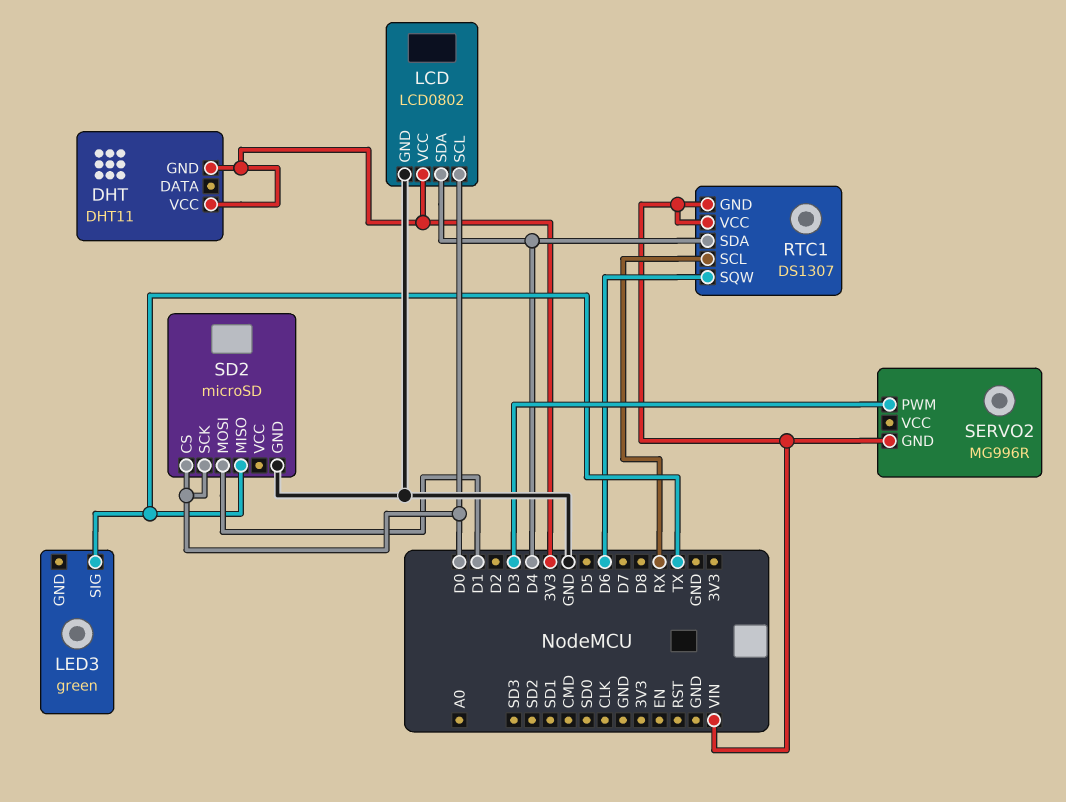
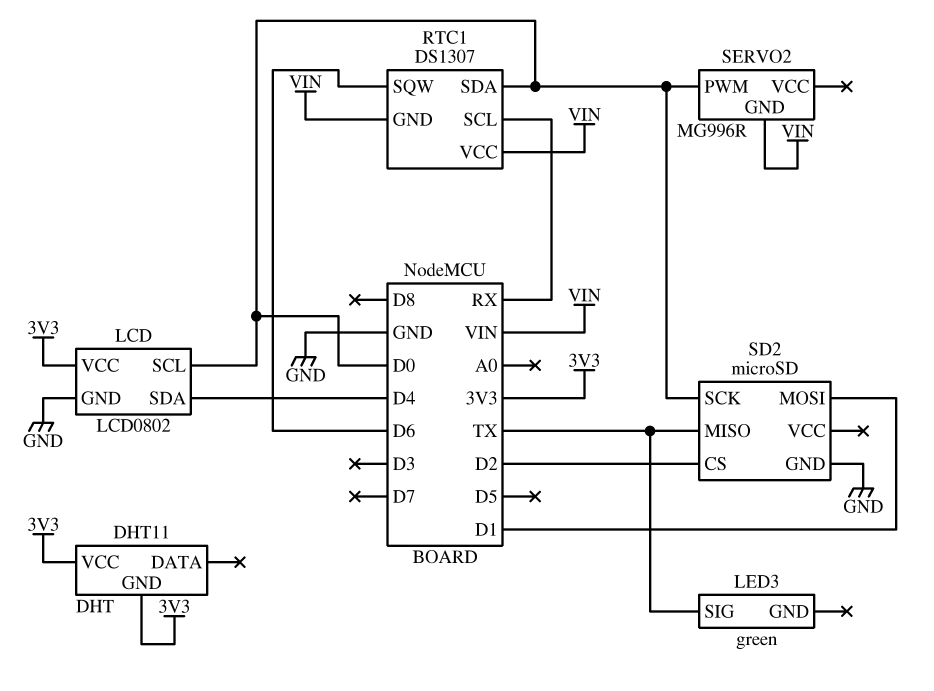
RTC1 pin SDA: D4 -> D0
SD2 pin CS: D0 -> D2
SERVO2 pin PWM: D3 -> D0

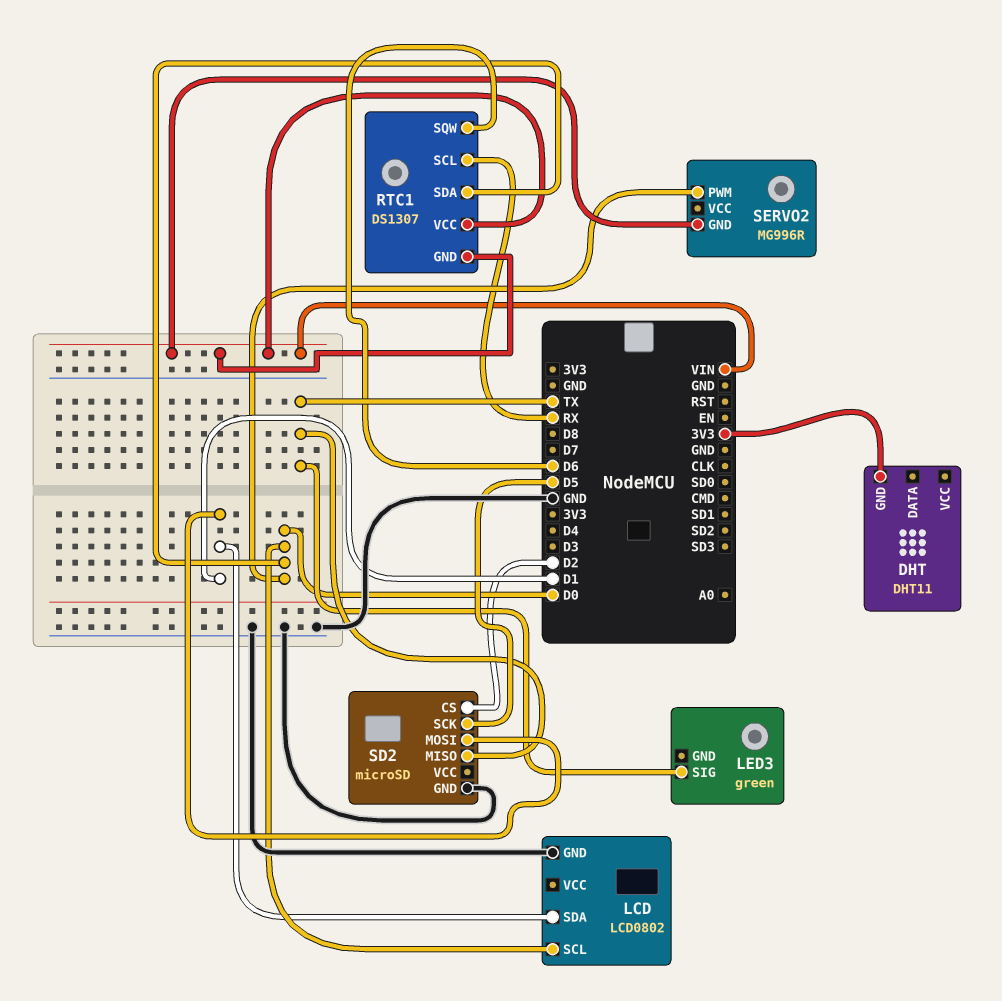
DHT pin VCC: 3V3 -> none
LCD pin SDA: D4 -> D1
LCD pin VCC: 3V3 -> none
SD2 pin SCK: D0 -> D5

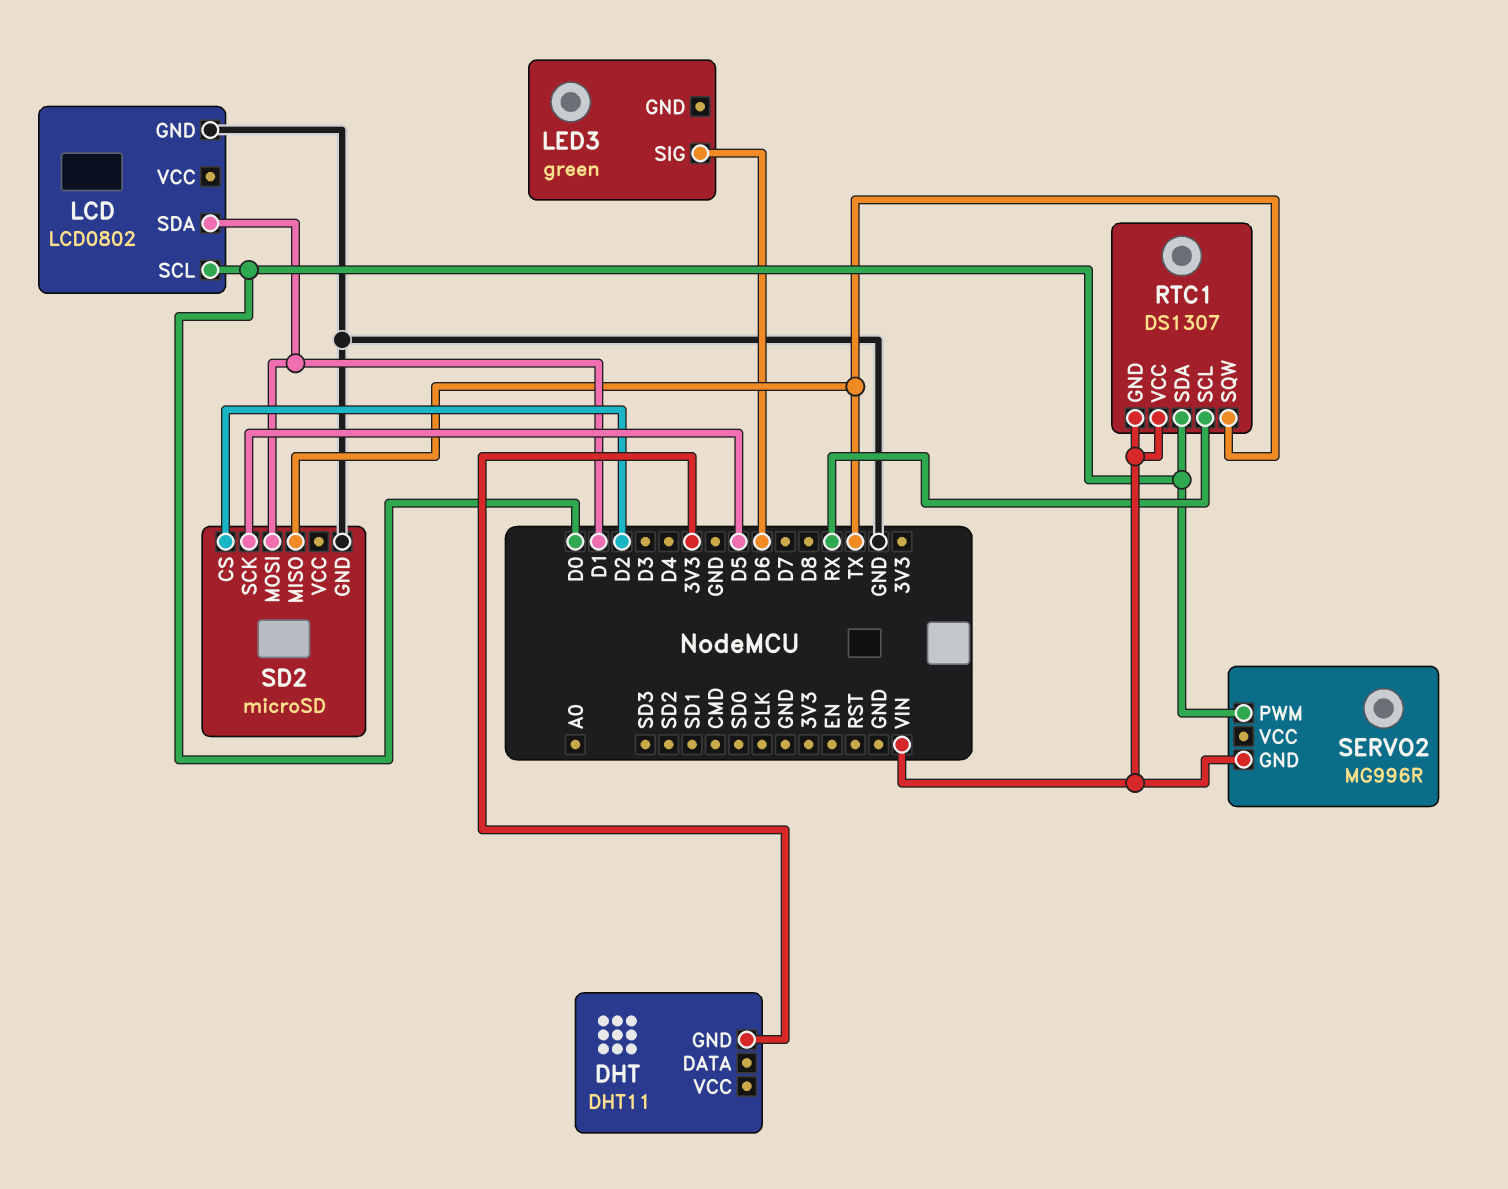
LED3 pin SIG: TX -> D6
RTC1 pin SQW: D6 -> TX

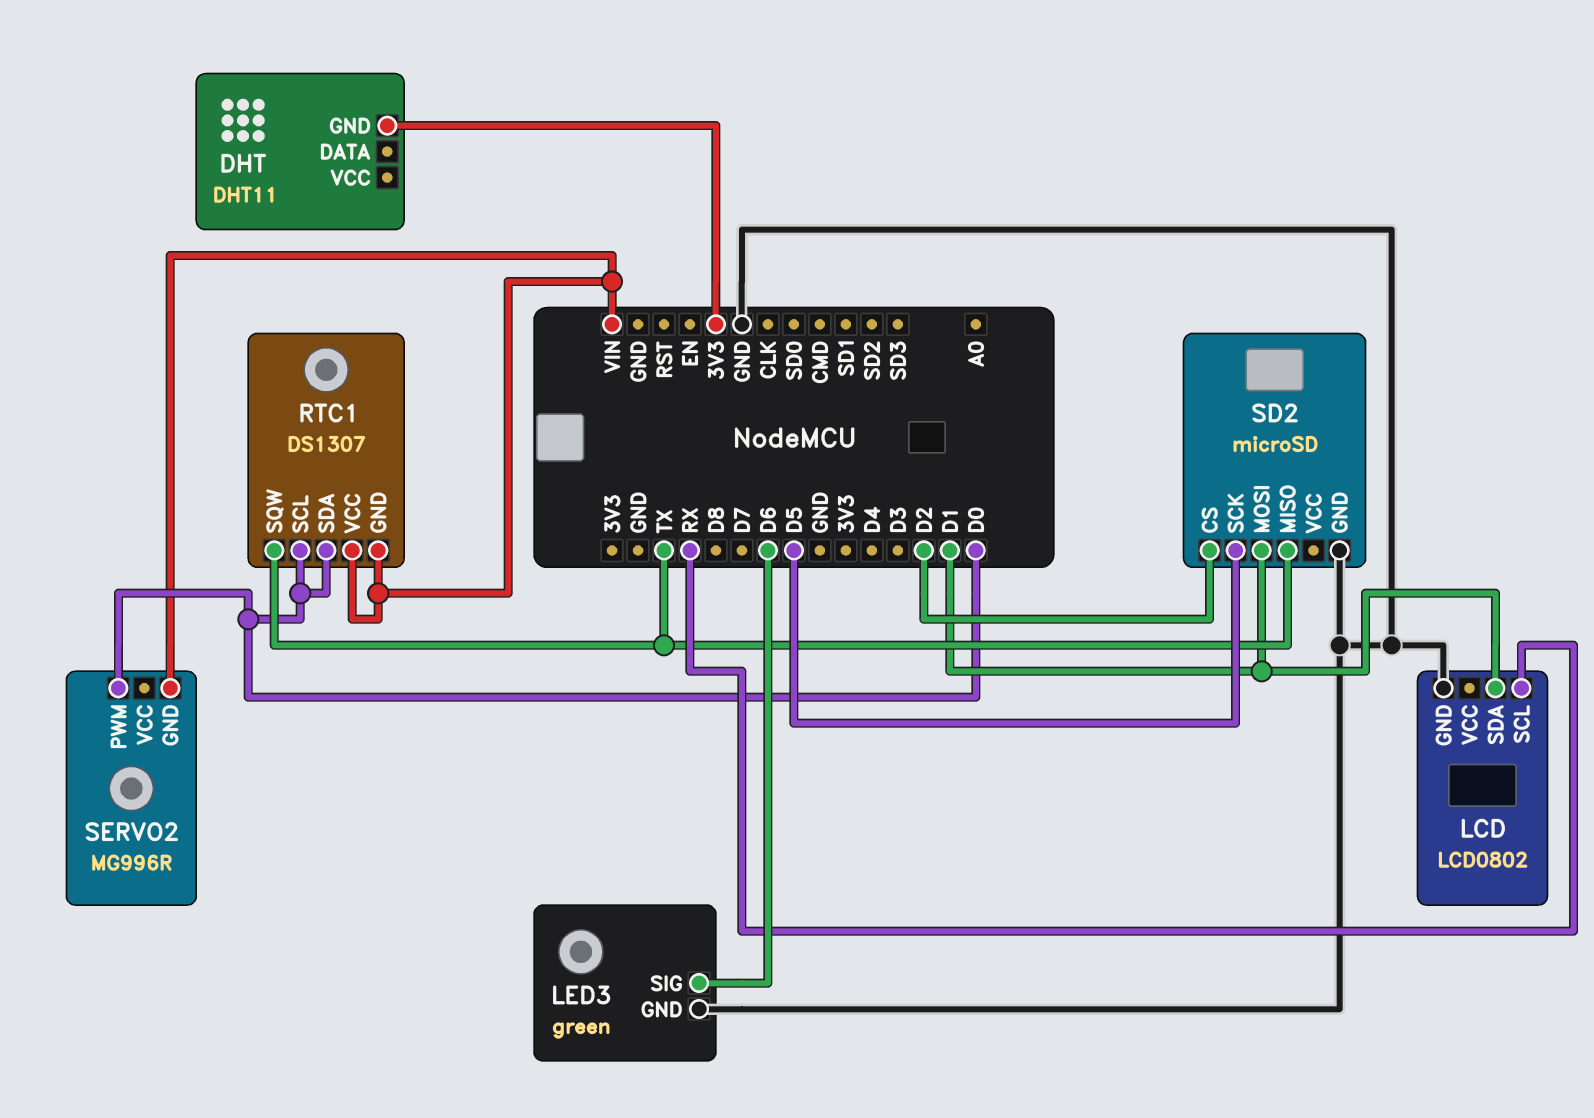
LCD pin SCL: D0 -> RX
LED3 pin GND: none -> GND
RTC1 pin SCL: RX -> D0

